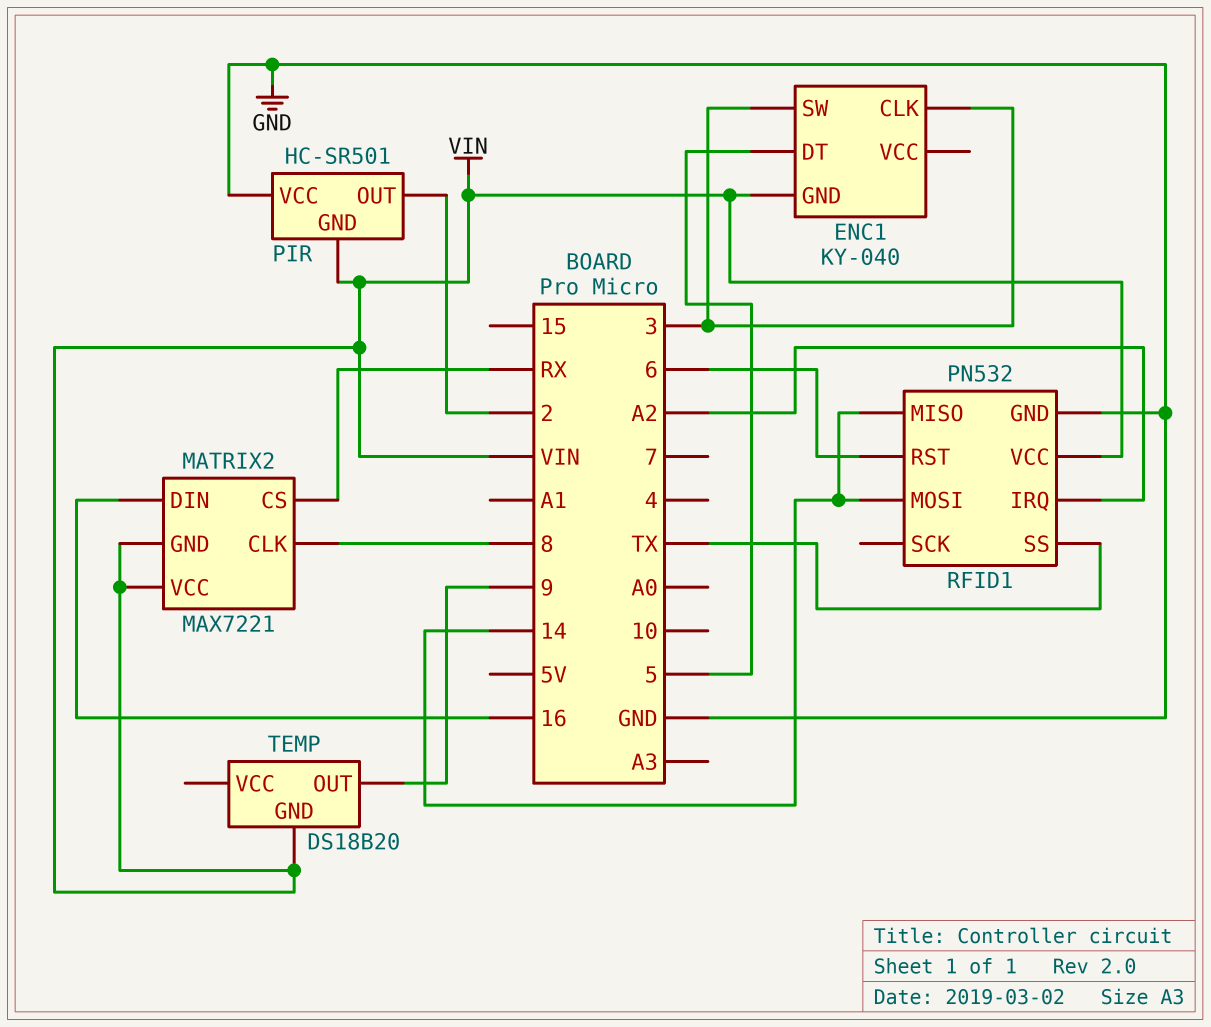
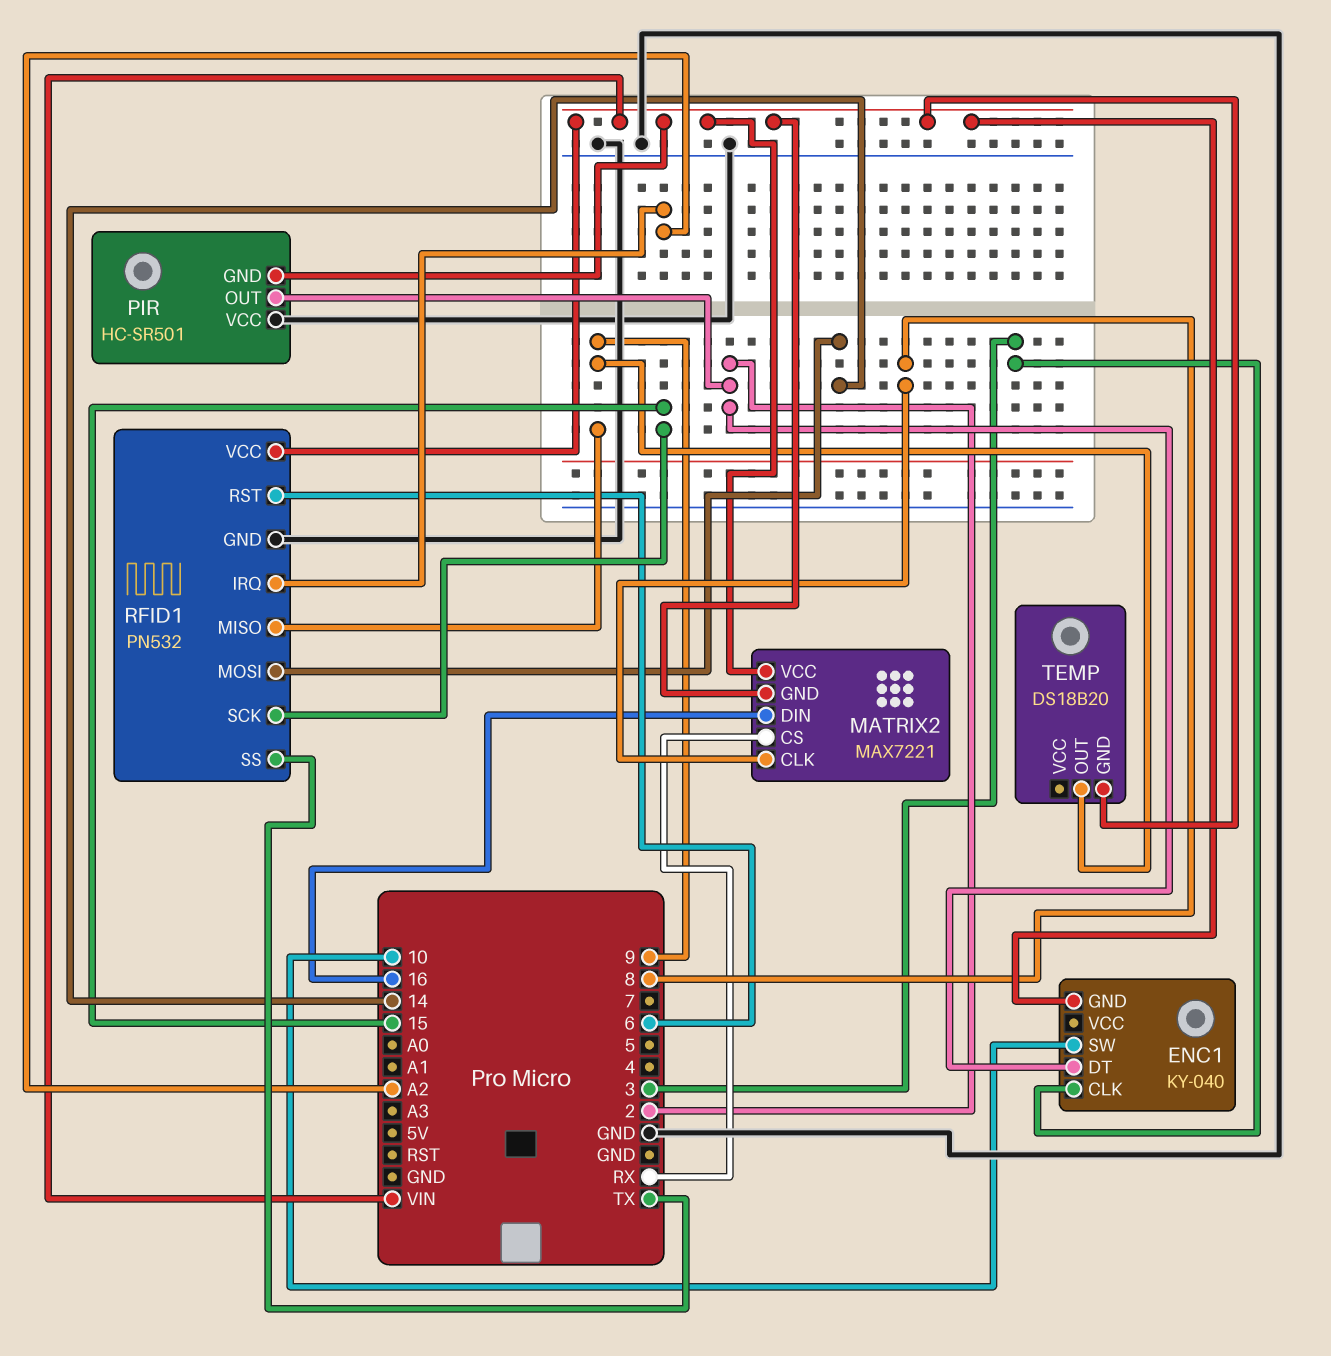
ENC1 pin DT: 5 -> 2
ENC1 pin SW: 3 -> 10
RFID1 pin MISO: 14 -> 9
RFID1 pin SCK: none -> 15

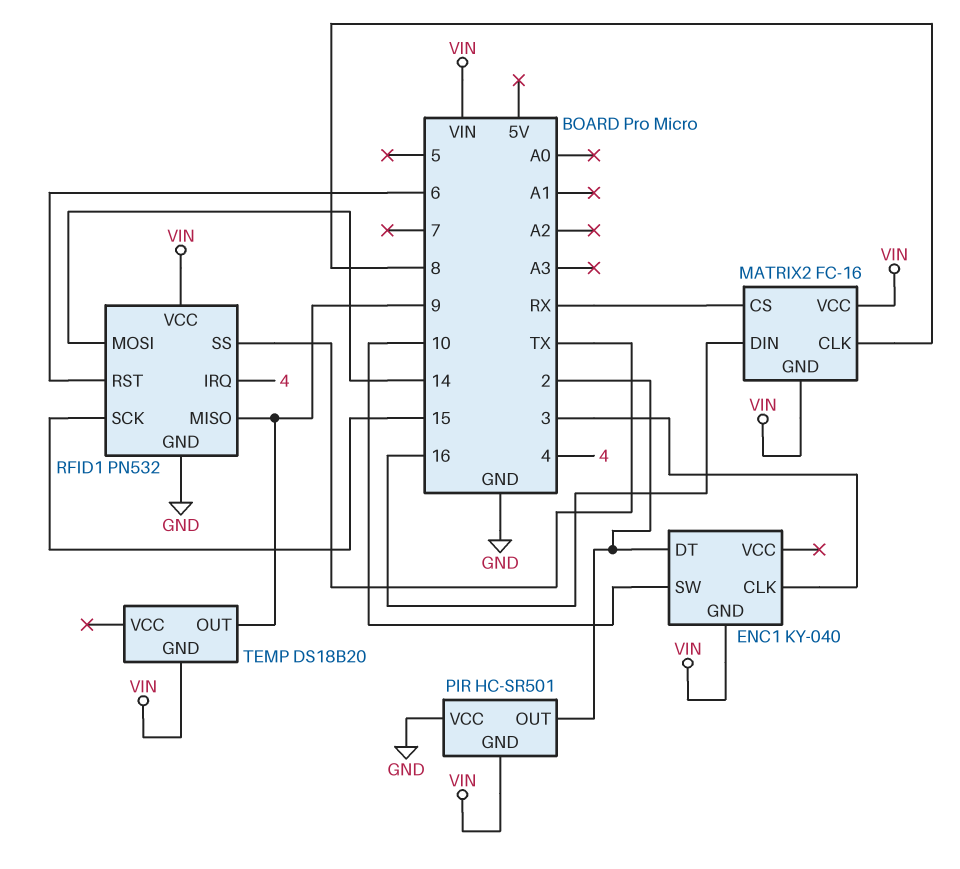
MATRIX2: MAX7221 -> FC-16
RFID1 pin IRQ: A2 -> 4

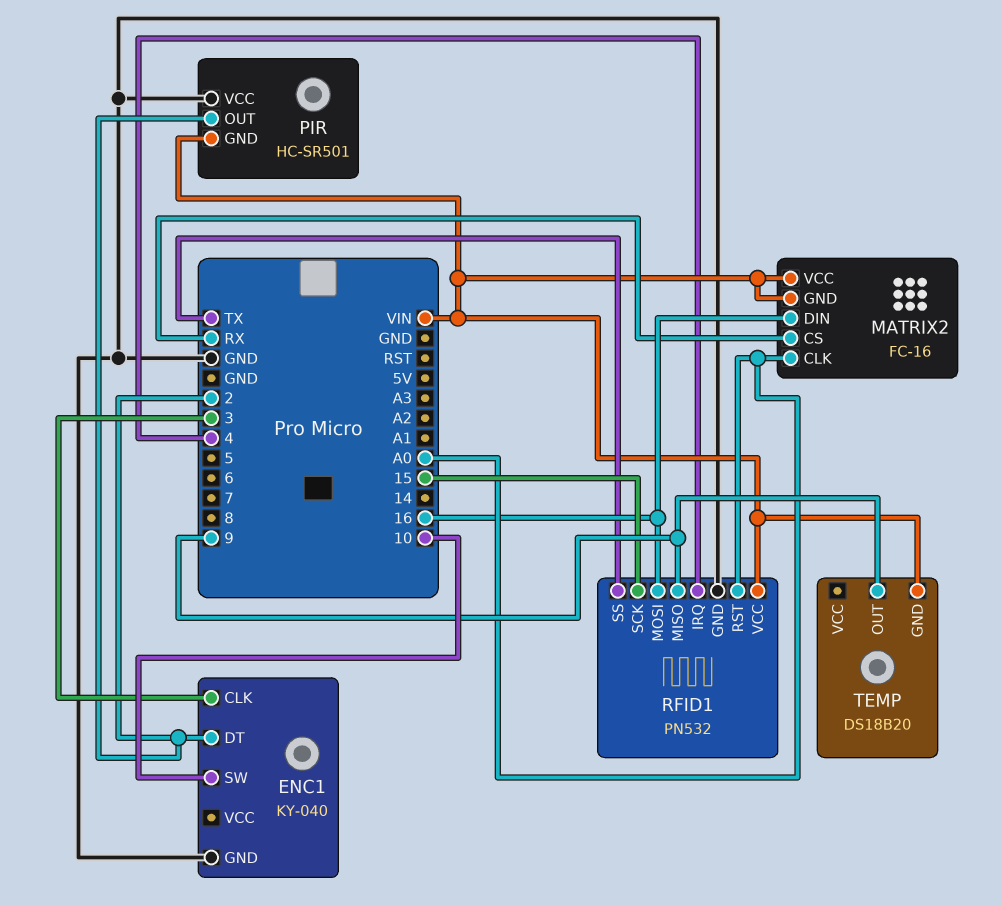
ENC1 pin GND: VIN -> GND
MATRIX2 pin CLK: 8 -> A0
RFID1 pin MOSI: 14 -> 16
RFID1 pin RST: 6 -> A0

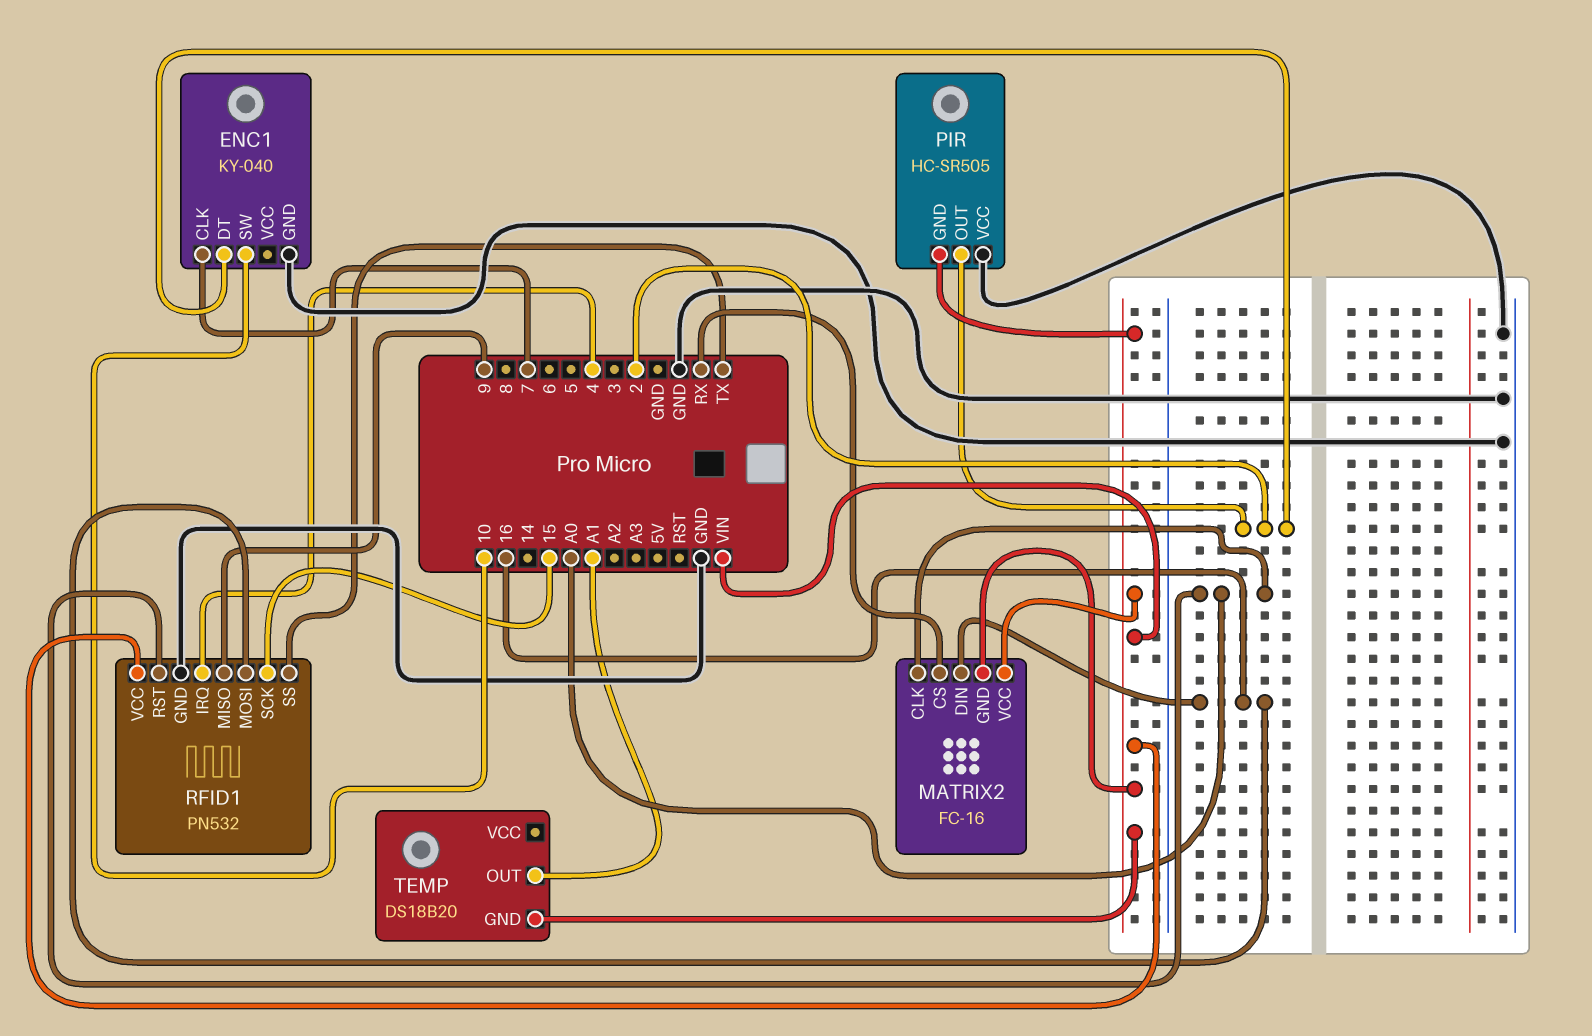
ENC1 pin CLK: 3 -> 7
PIR: HC-SR501 -> HC-SR505
TEMP pin OUT: 9 -> A1

